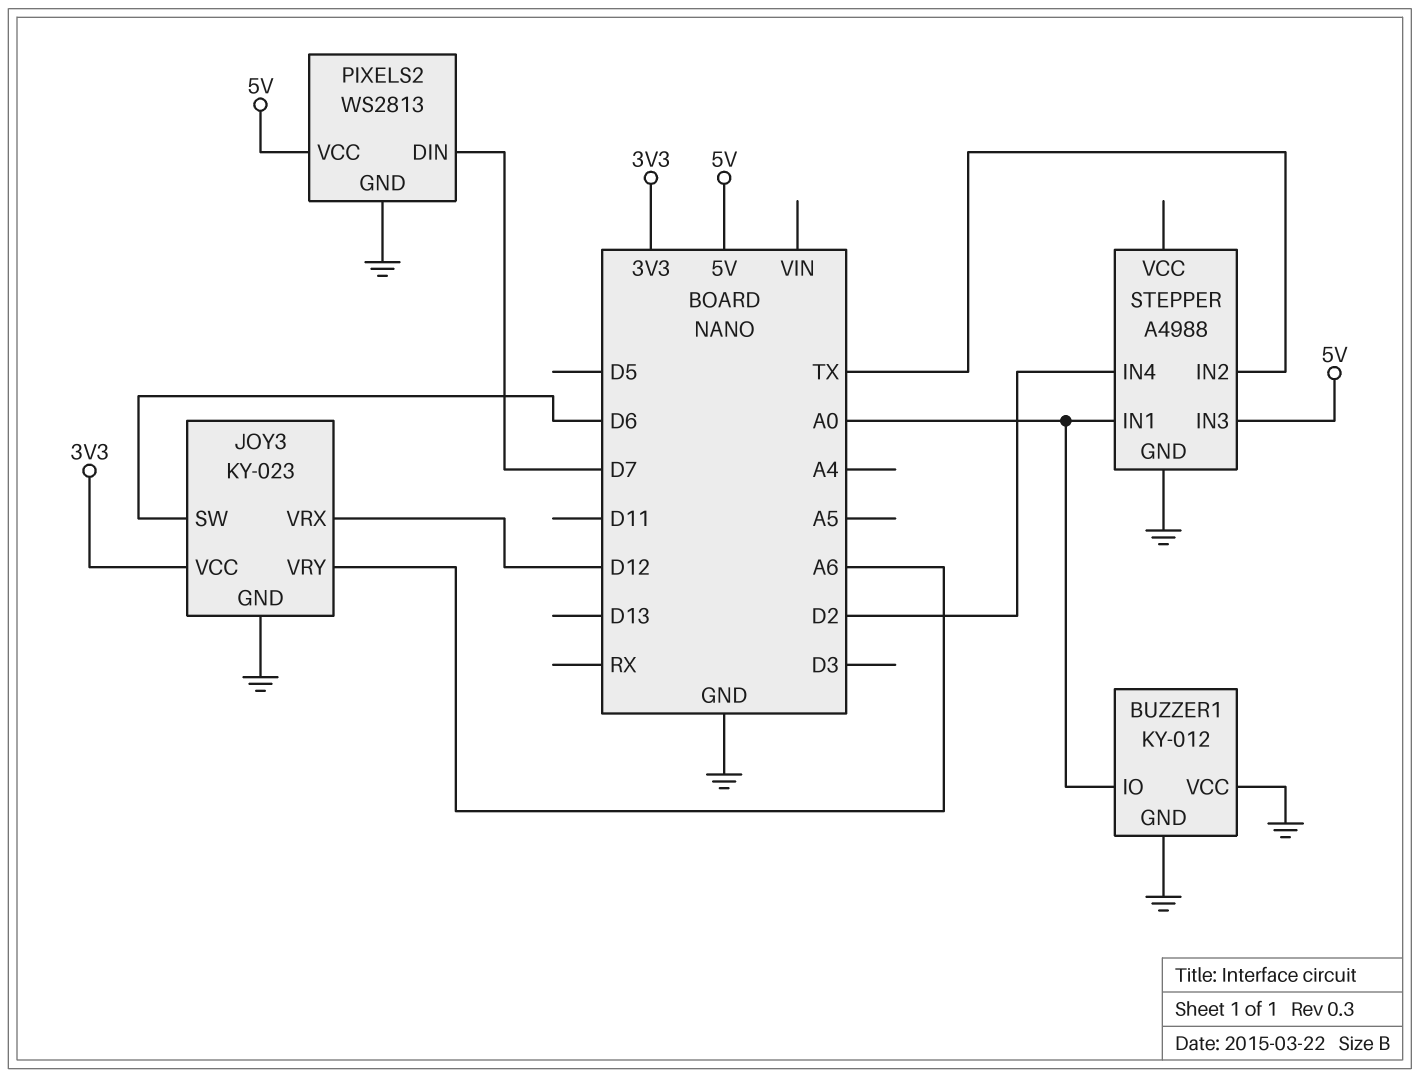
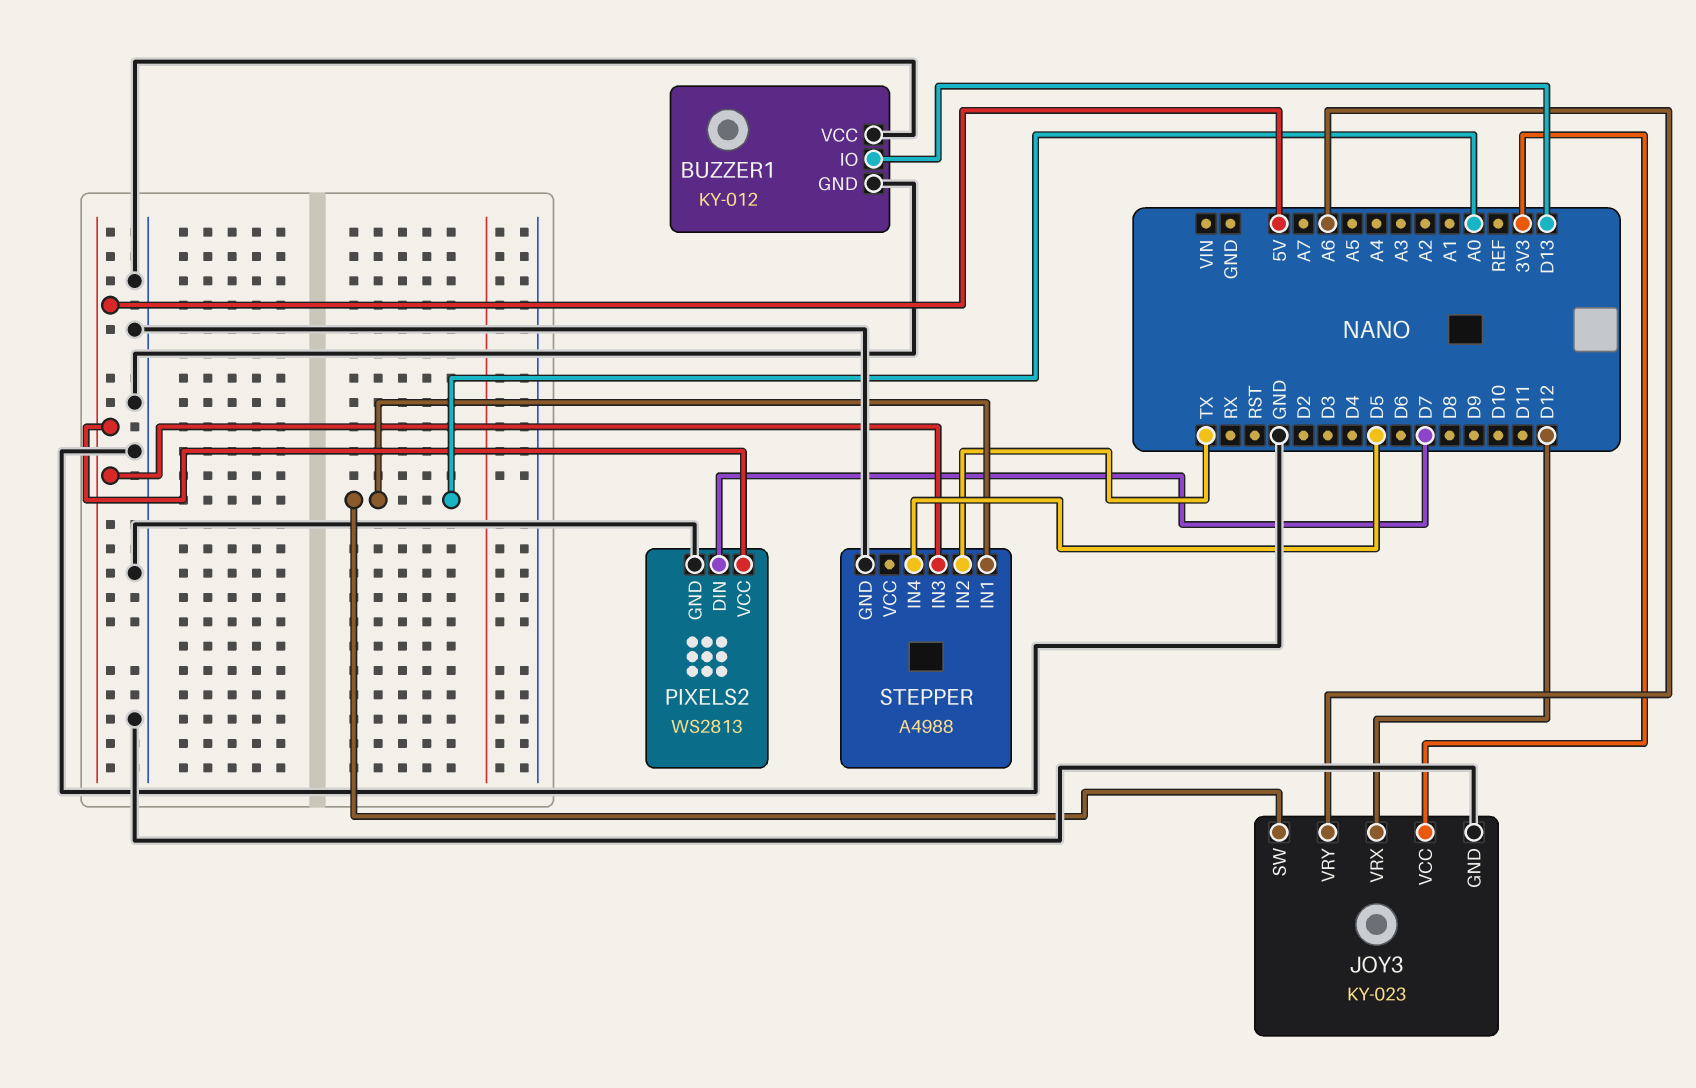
BUZZER1 pin IO: A0 -> D13
JOY3 pin SW: D6 -> A0
STEPPER pin IN4: D2 -> D5

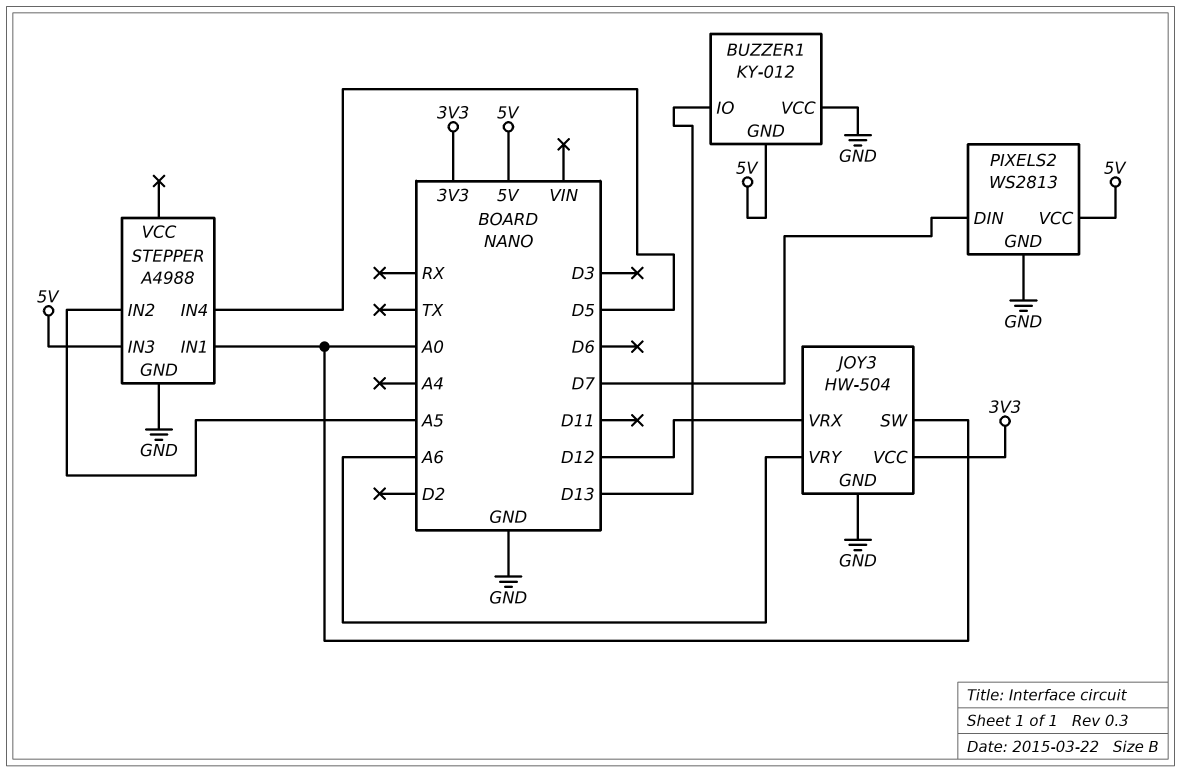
BUZZER1 pin GND: GND -> 5V
JOY3: KY-023 -> HW-504
STEPPER pin IN2: TX -> A5

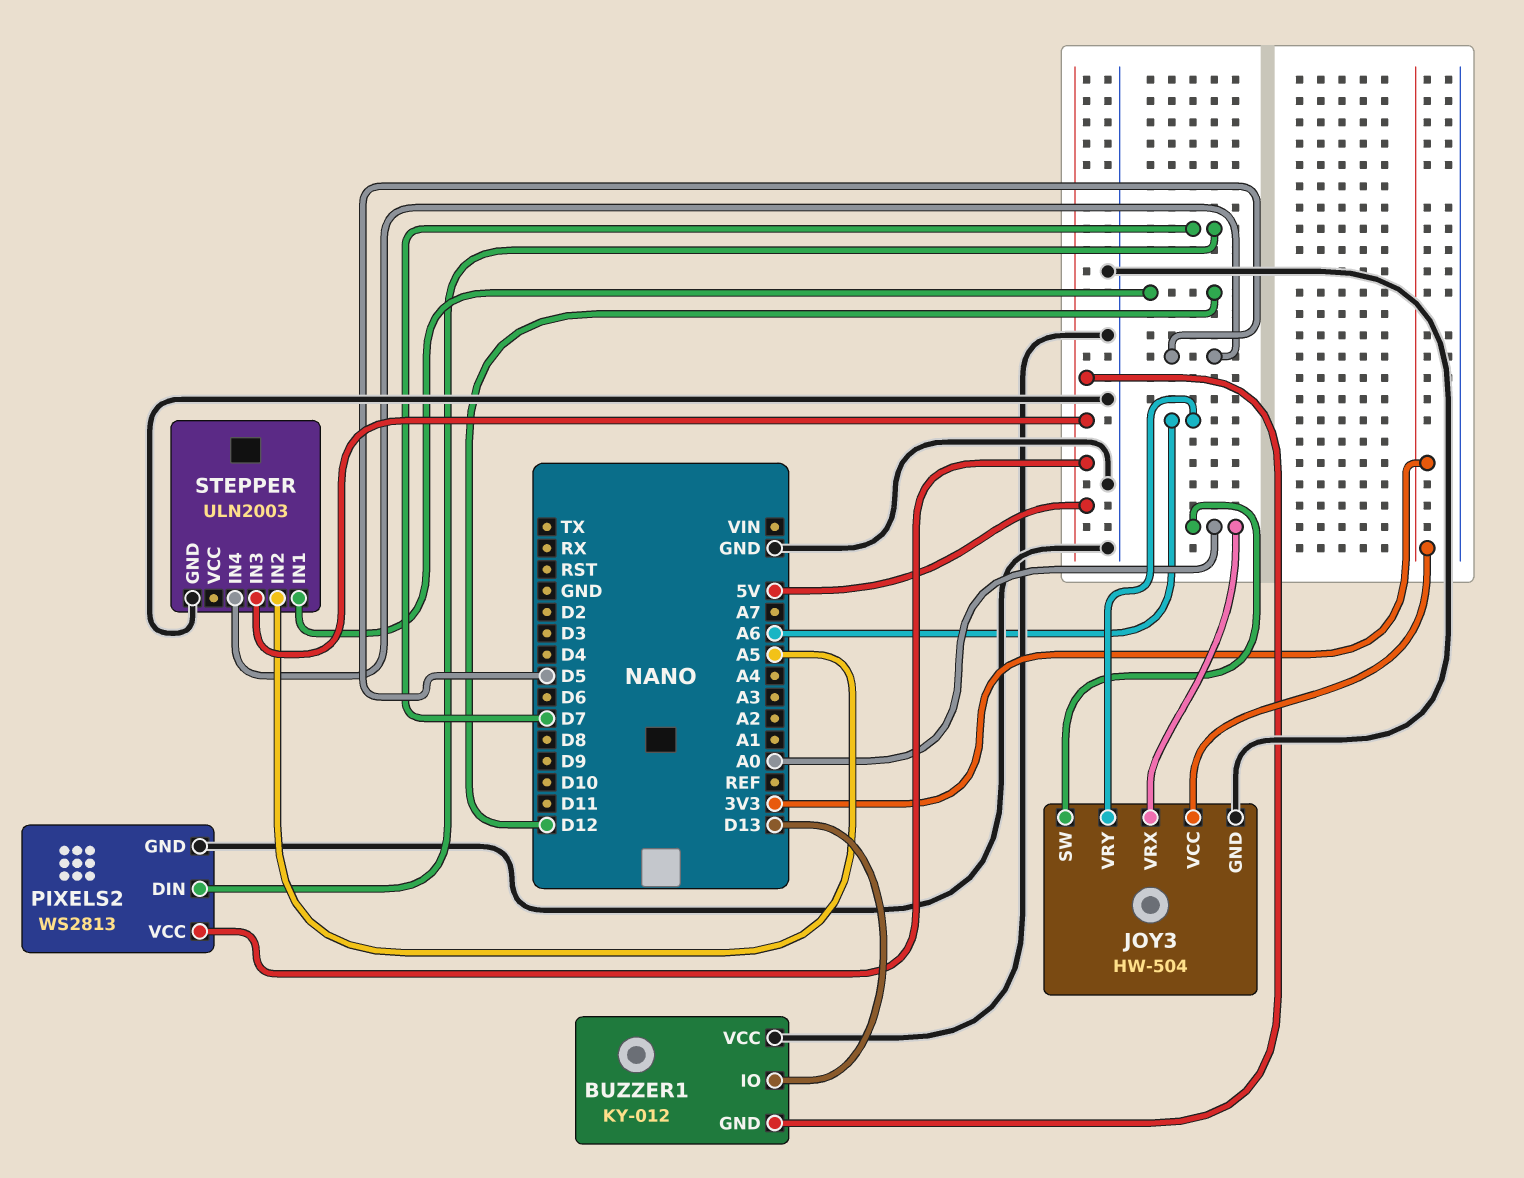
JOY3 pin VRX: D12 -> A0
STEPPER: A4988 -> ULN2003
STEPPER pin IN1: A0 -> D12

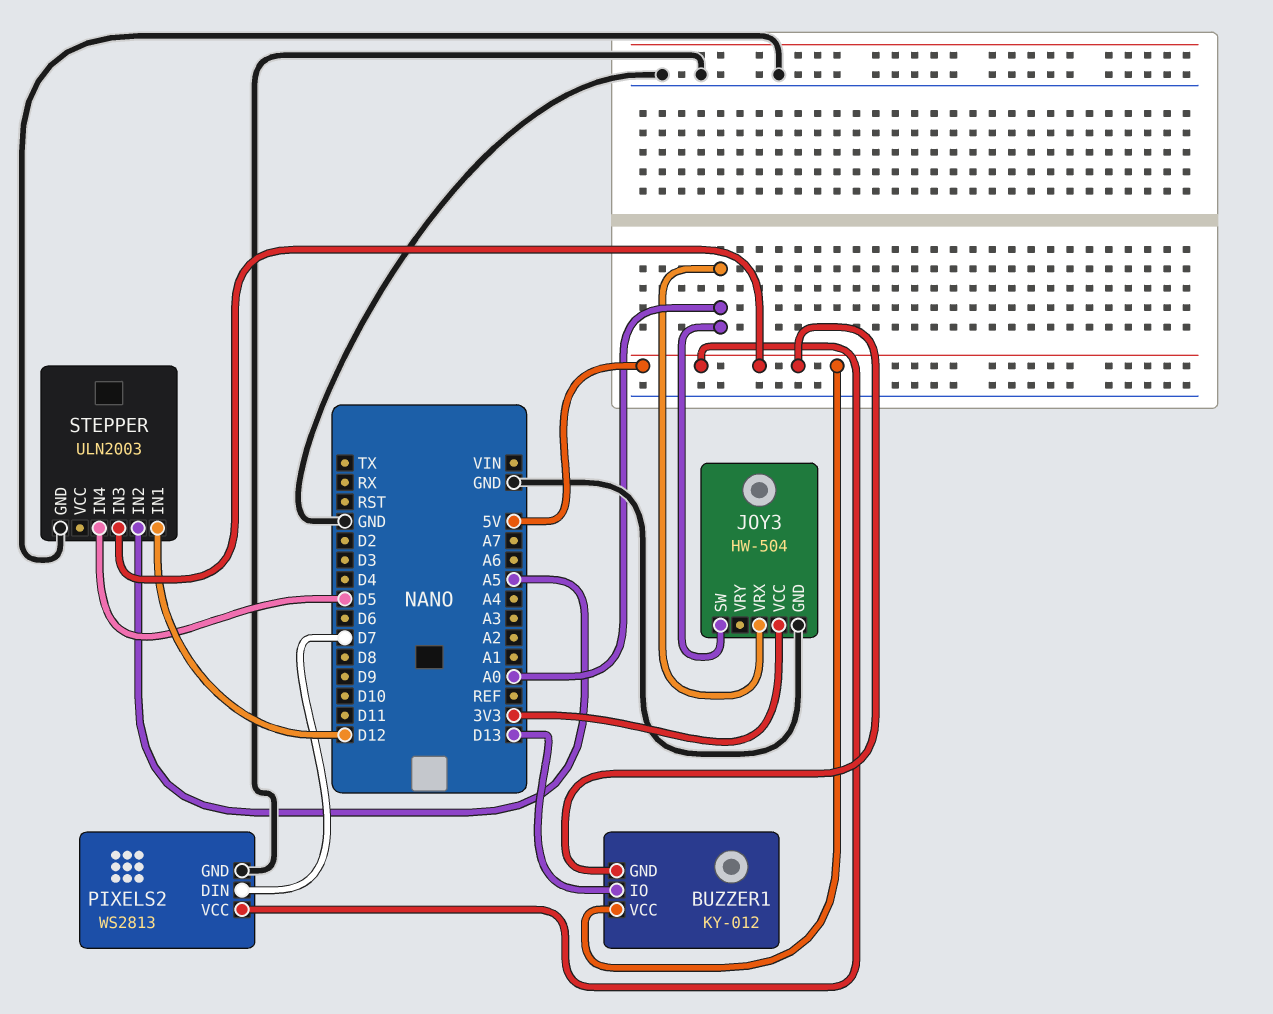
BUZZER1 pin VCC: GND -> 5V
JOY3 pin VRY: A6 -> none

